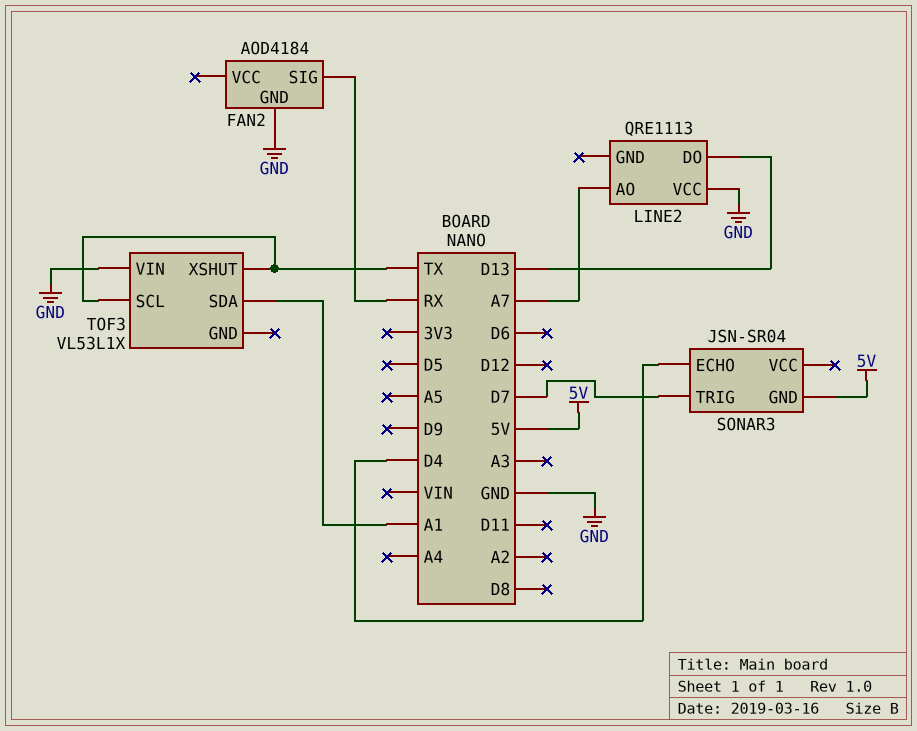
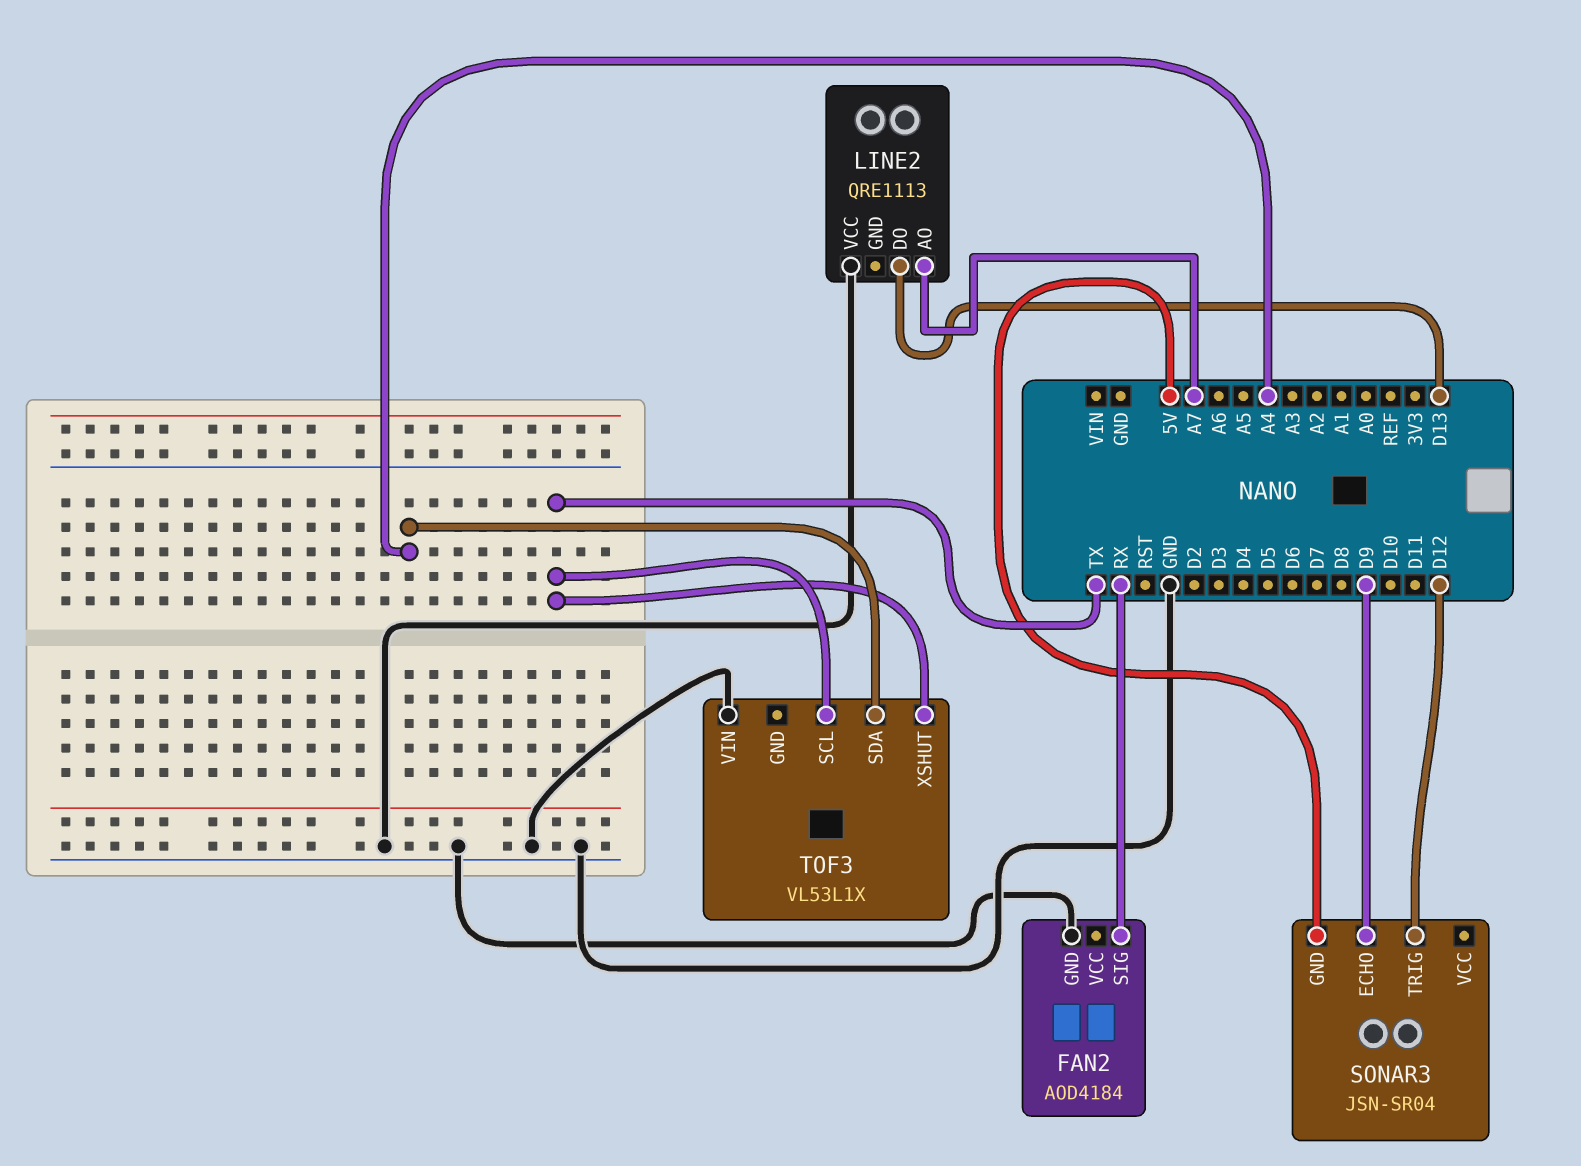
SONAR3 pin ECHO: D4 -> D9
SONAR3 pin TRIG: D7 -> D12
TOF3 pin SDA: A1 -> A4

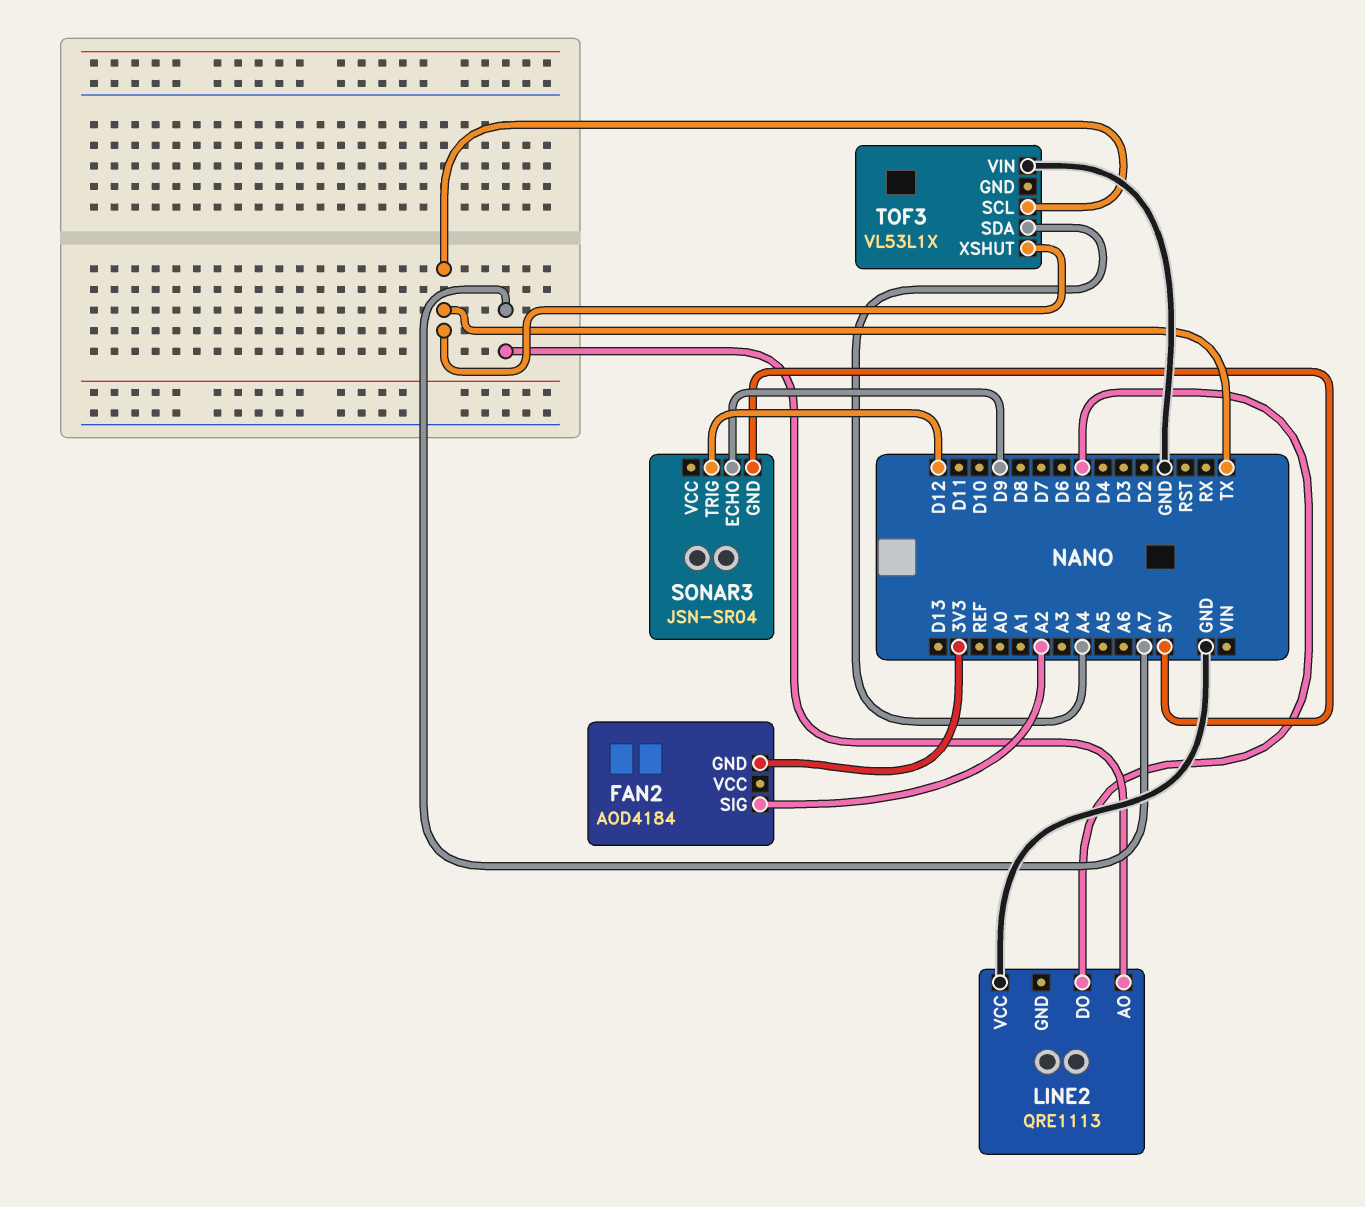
FAN2 pin GND: GND -> 3V3
FAN2 pin SIG: RX -> A2
LINE2 pin DO: D13 -> D5

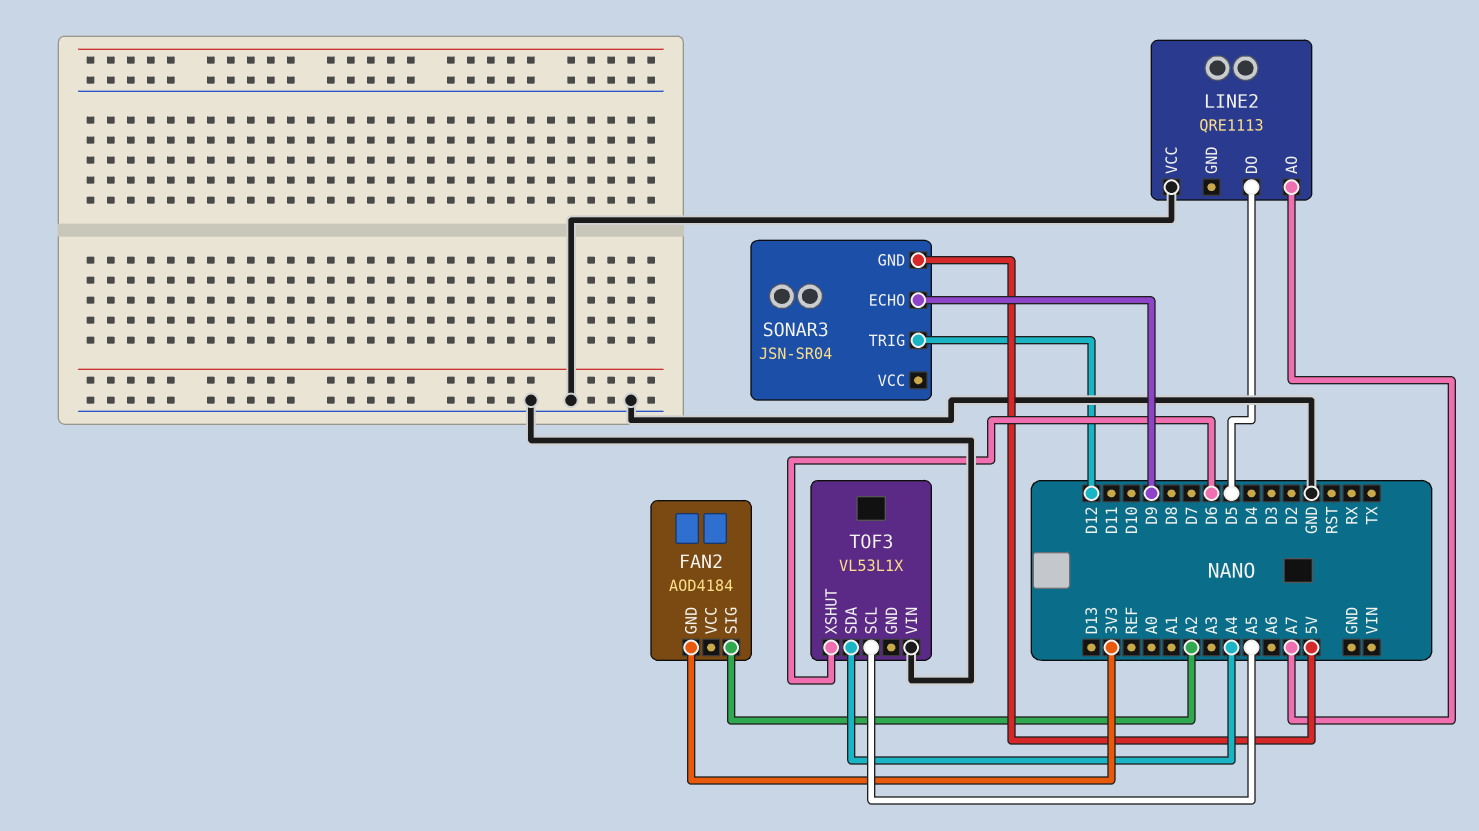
TOF3 pin SCL: TX -> A5
TOF3 pin XSHUT: TX -> D6

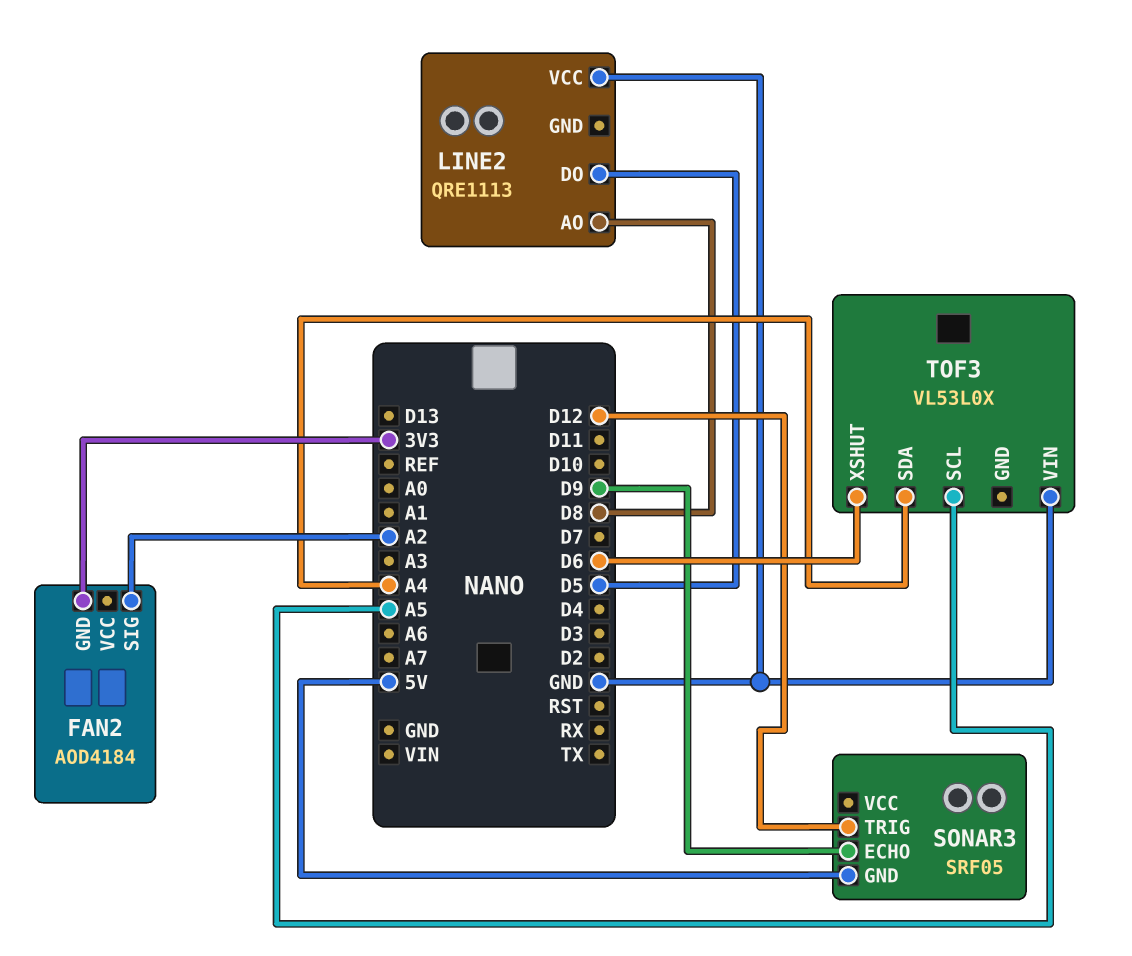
LINE2 pin AO: A7 -> D8
SONAR3: JSN-SR04 -> SRF05
TOF3: VL53L1X -> VL53L0X

